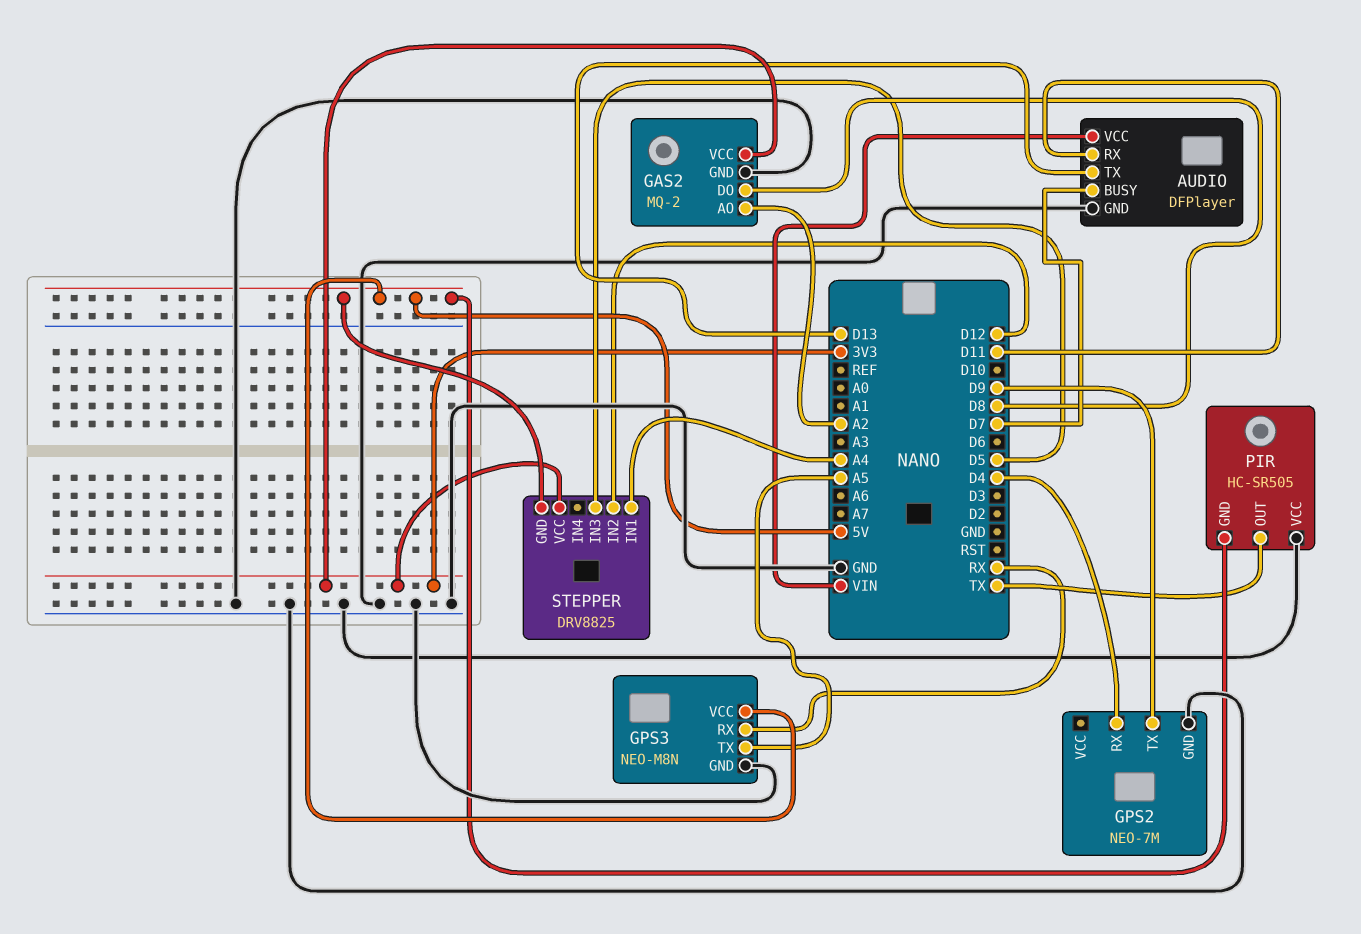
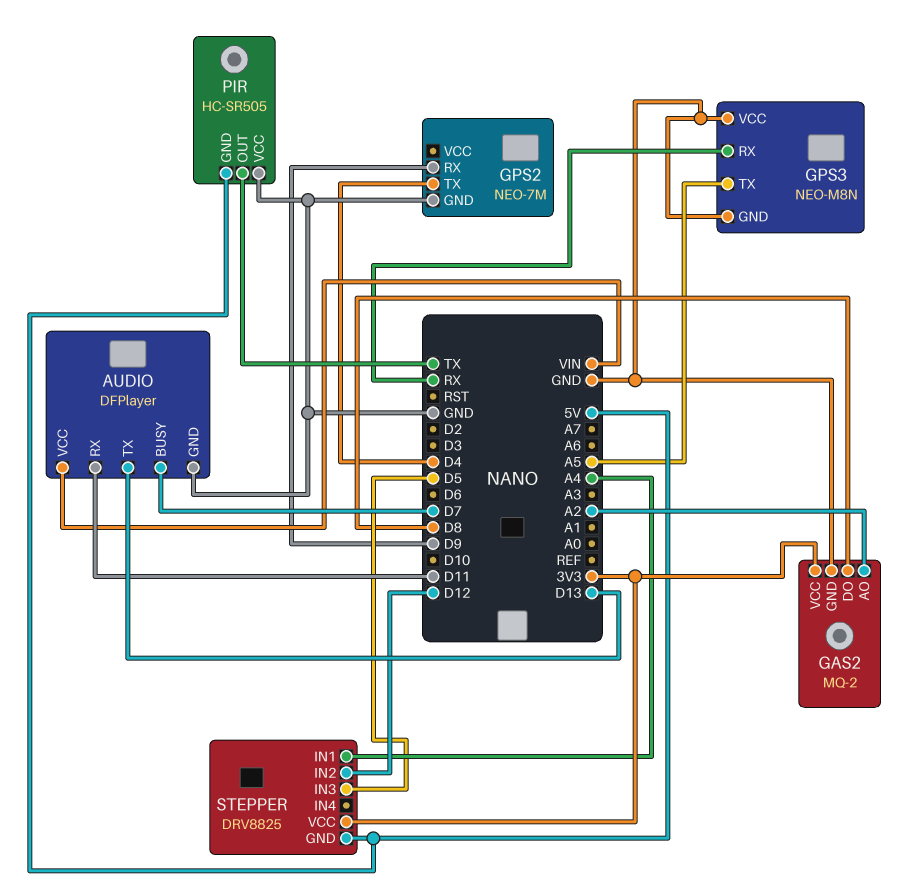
GPS2 pin RX: D4 -> D9
GPS2 pin TX: D9 -> D4
GPS3 pin VCC: 5V -> GND

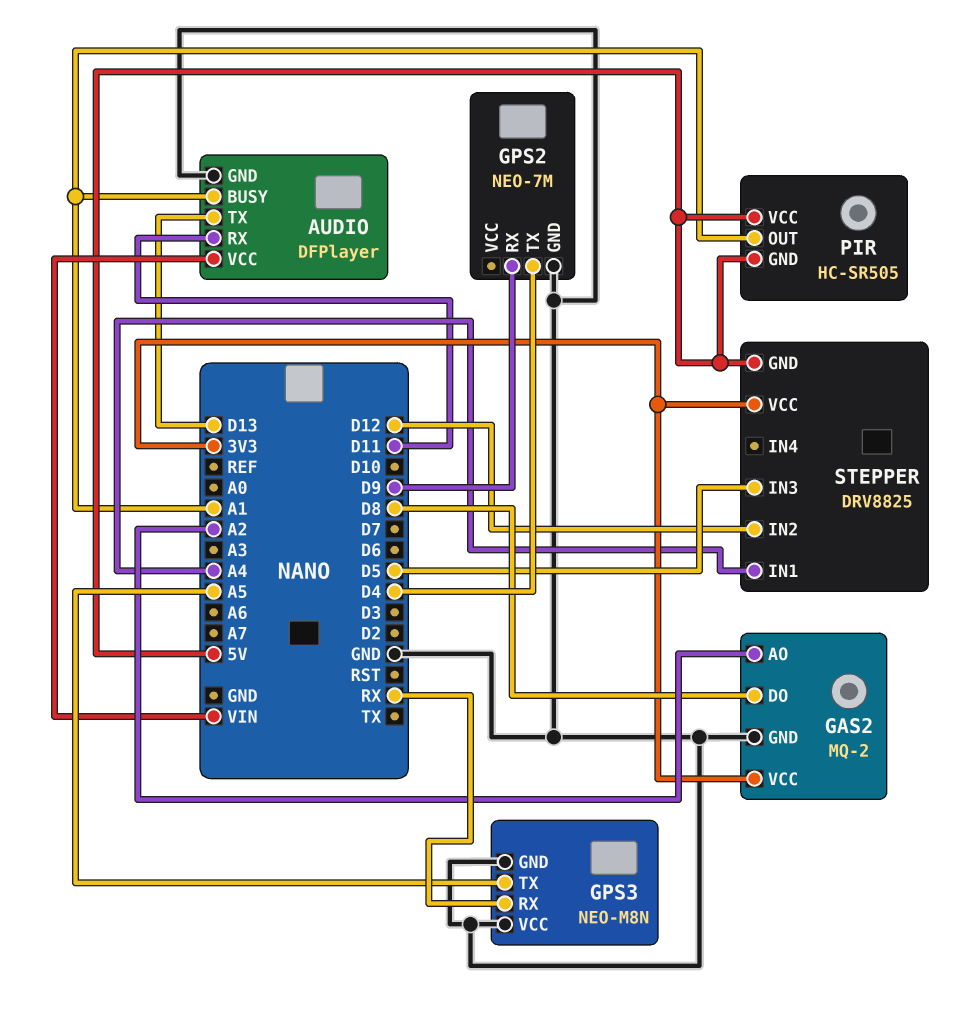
AUDIO pin BUSY: D7 -> A1
PIR pin OUT: TX -> A1
PIR pin VCC: GND -> 5V

